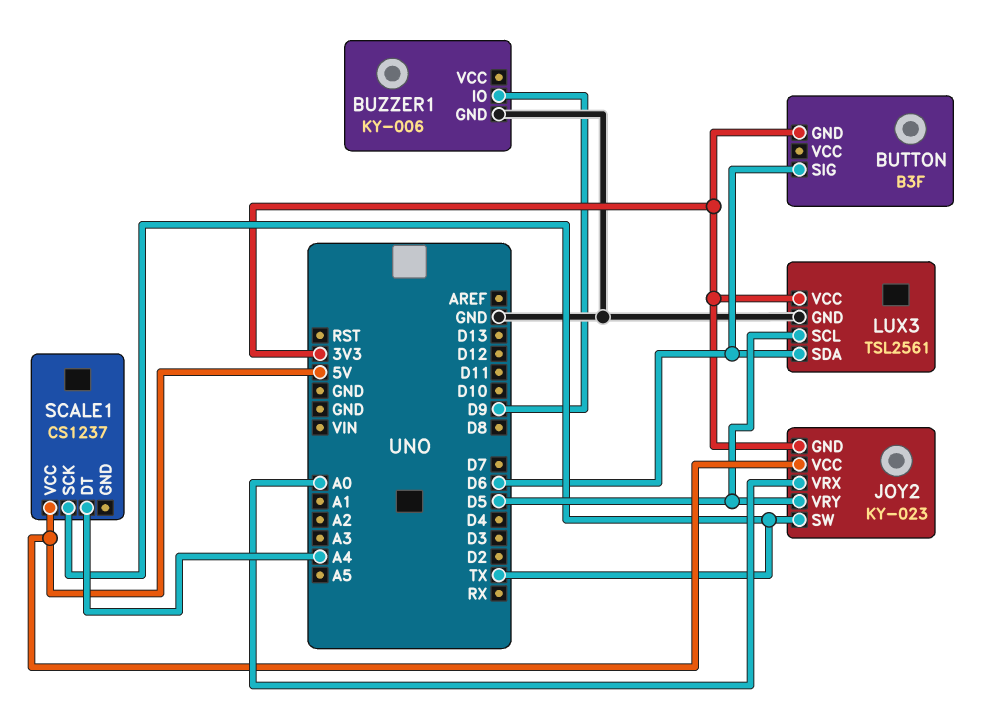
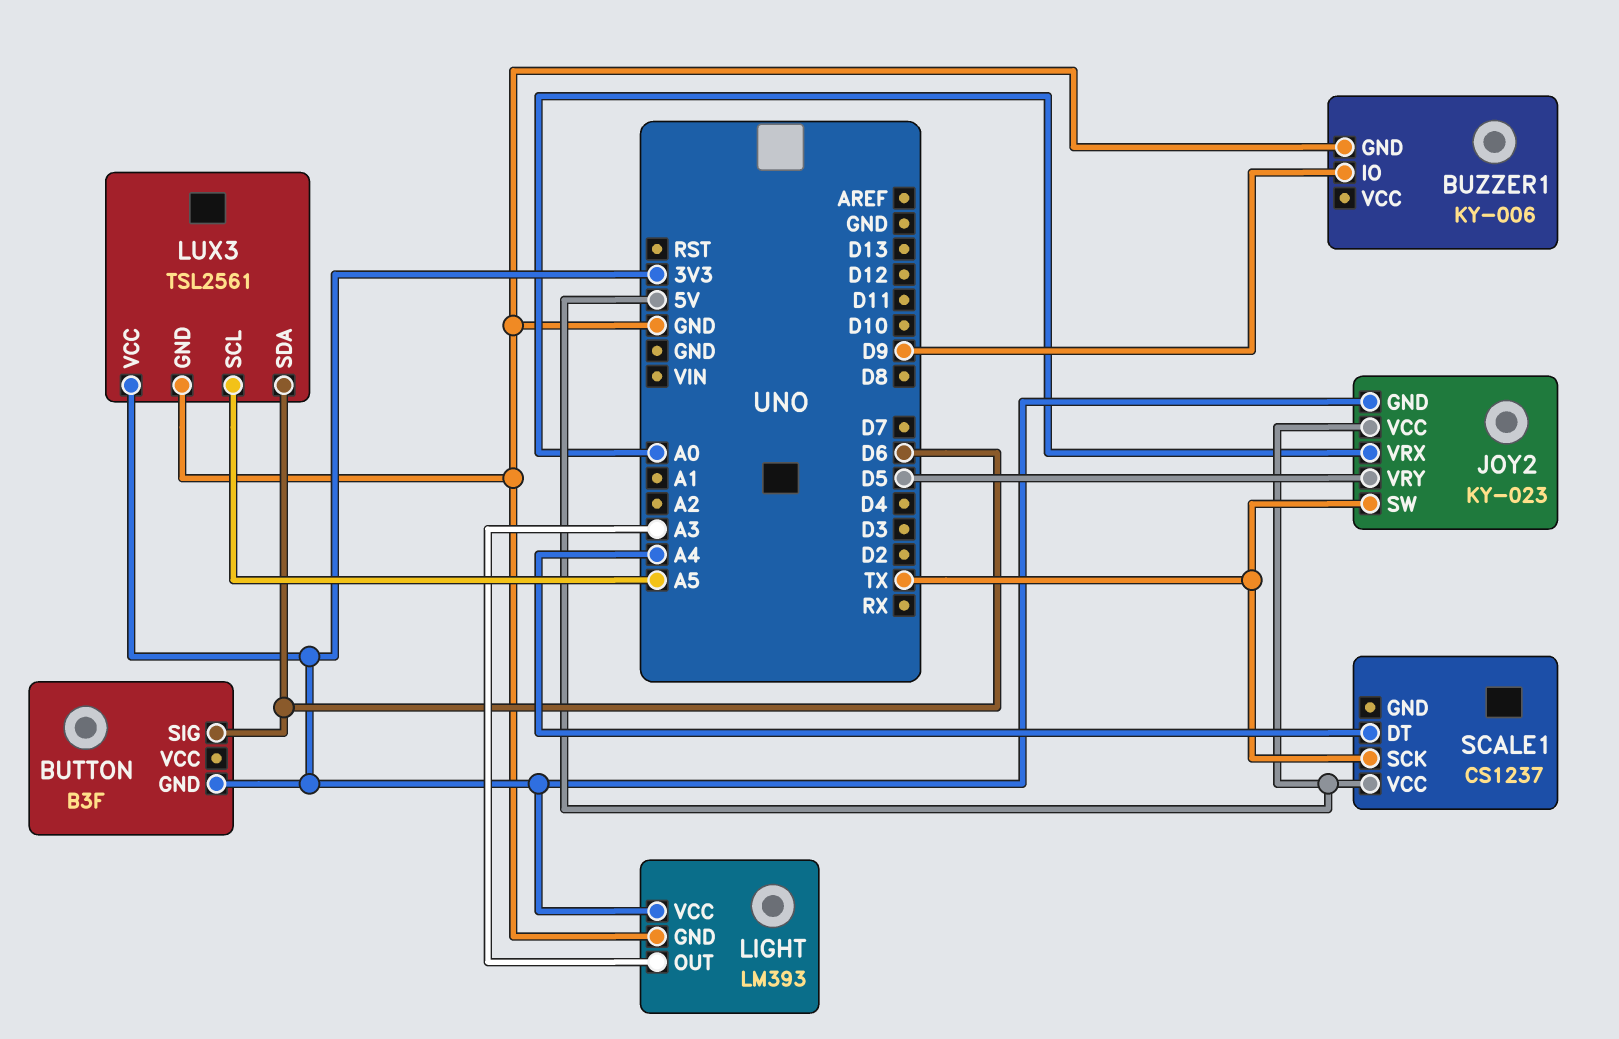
LIGHT: none -> LM393
LIGHT pin GND: none -> GND
LIGHT pin OUT: none -> A3
LIGHT pin VCC: none -> 3V3
LUX3 pin SCL: D5 -> A5

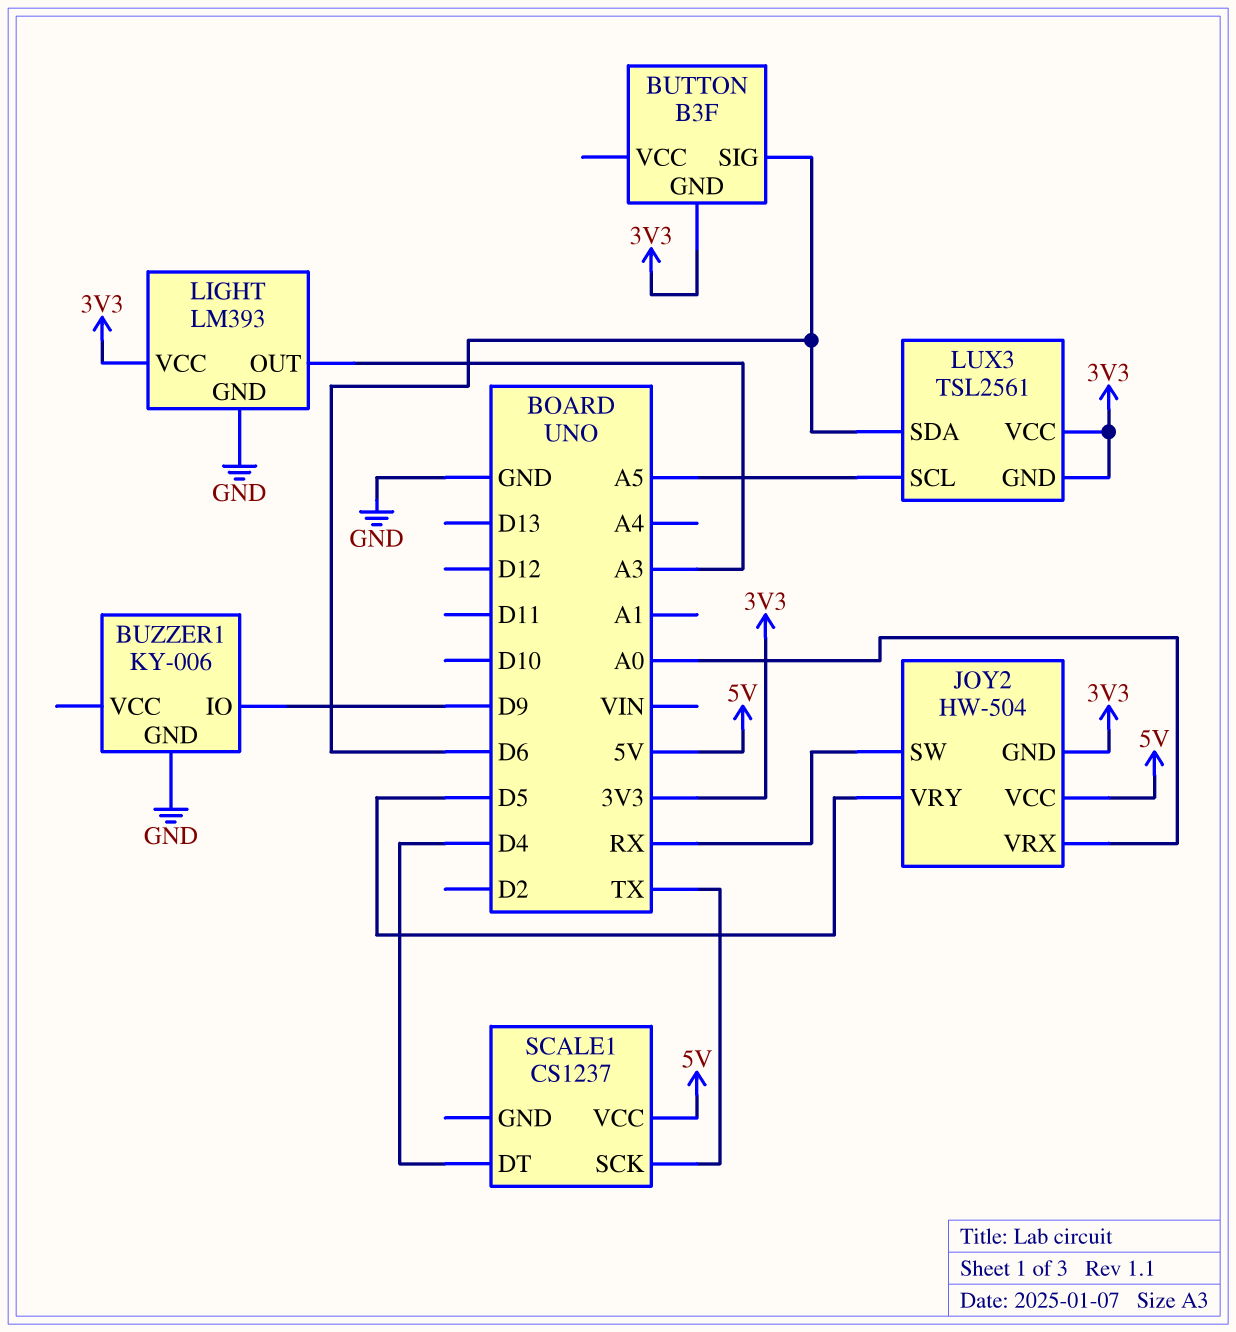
JOY2: KY-023 -> HW-504
JOY2 pin SW: TX -> RX
LUX3 pin GND: GND -> 3V3
SCALE1 pin DT: A4 -> D4

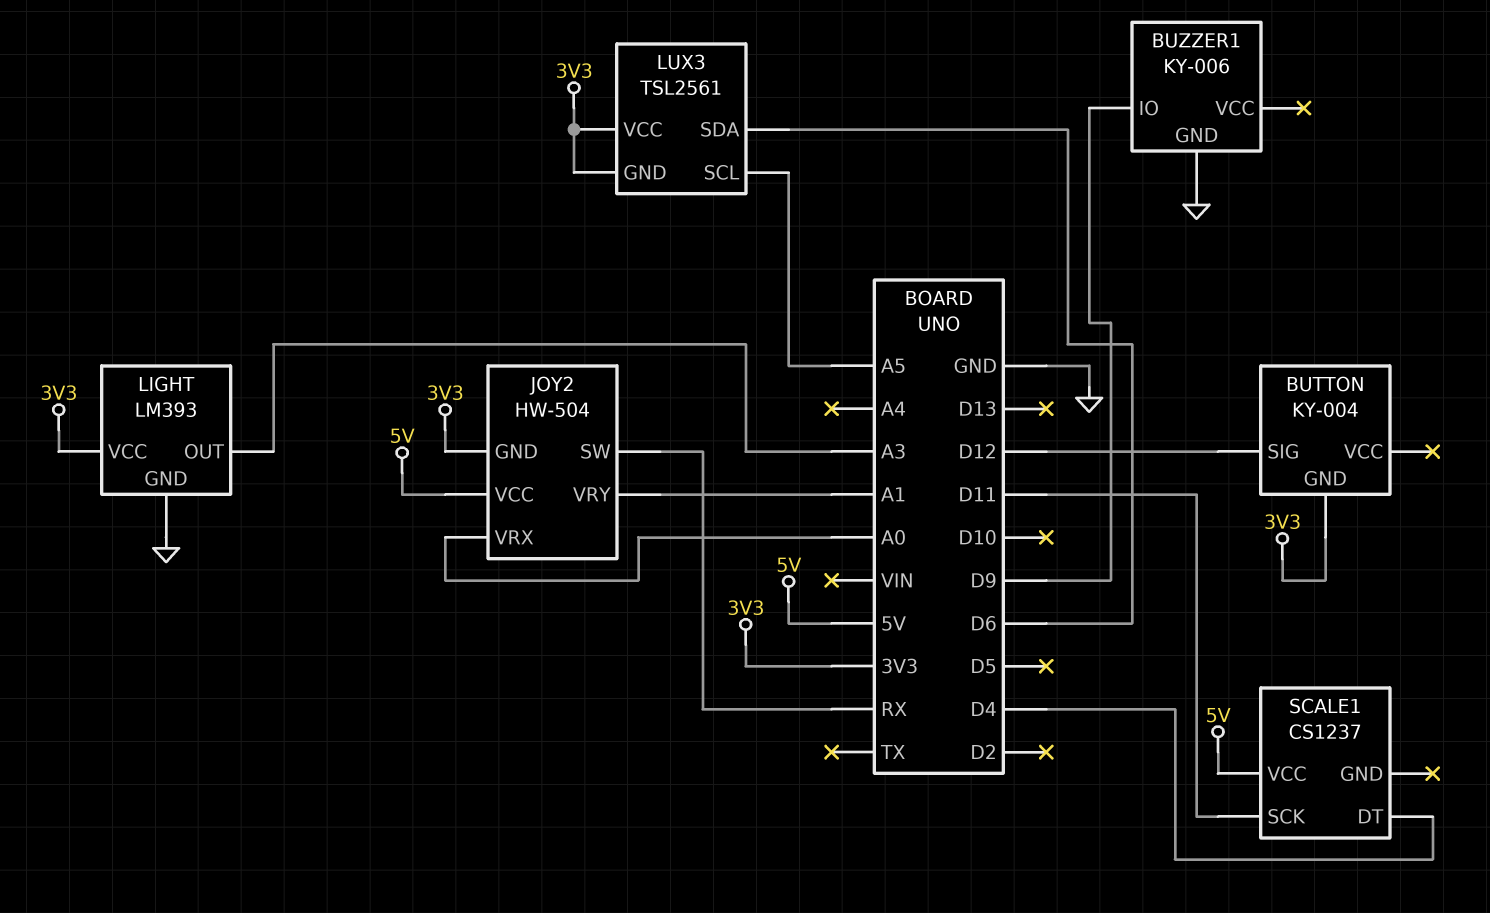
BUTTON: B3F -> KY-004
BUTTON pin SIG: D6 -> D12
JOY2 pin VRY: D5 -> A1
SCALE1 pin SCK: TX -> D11

